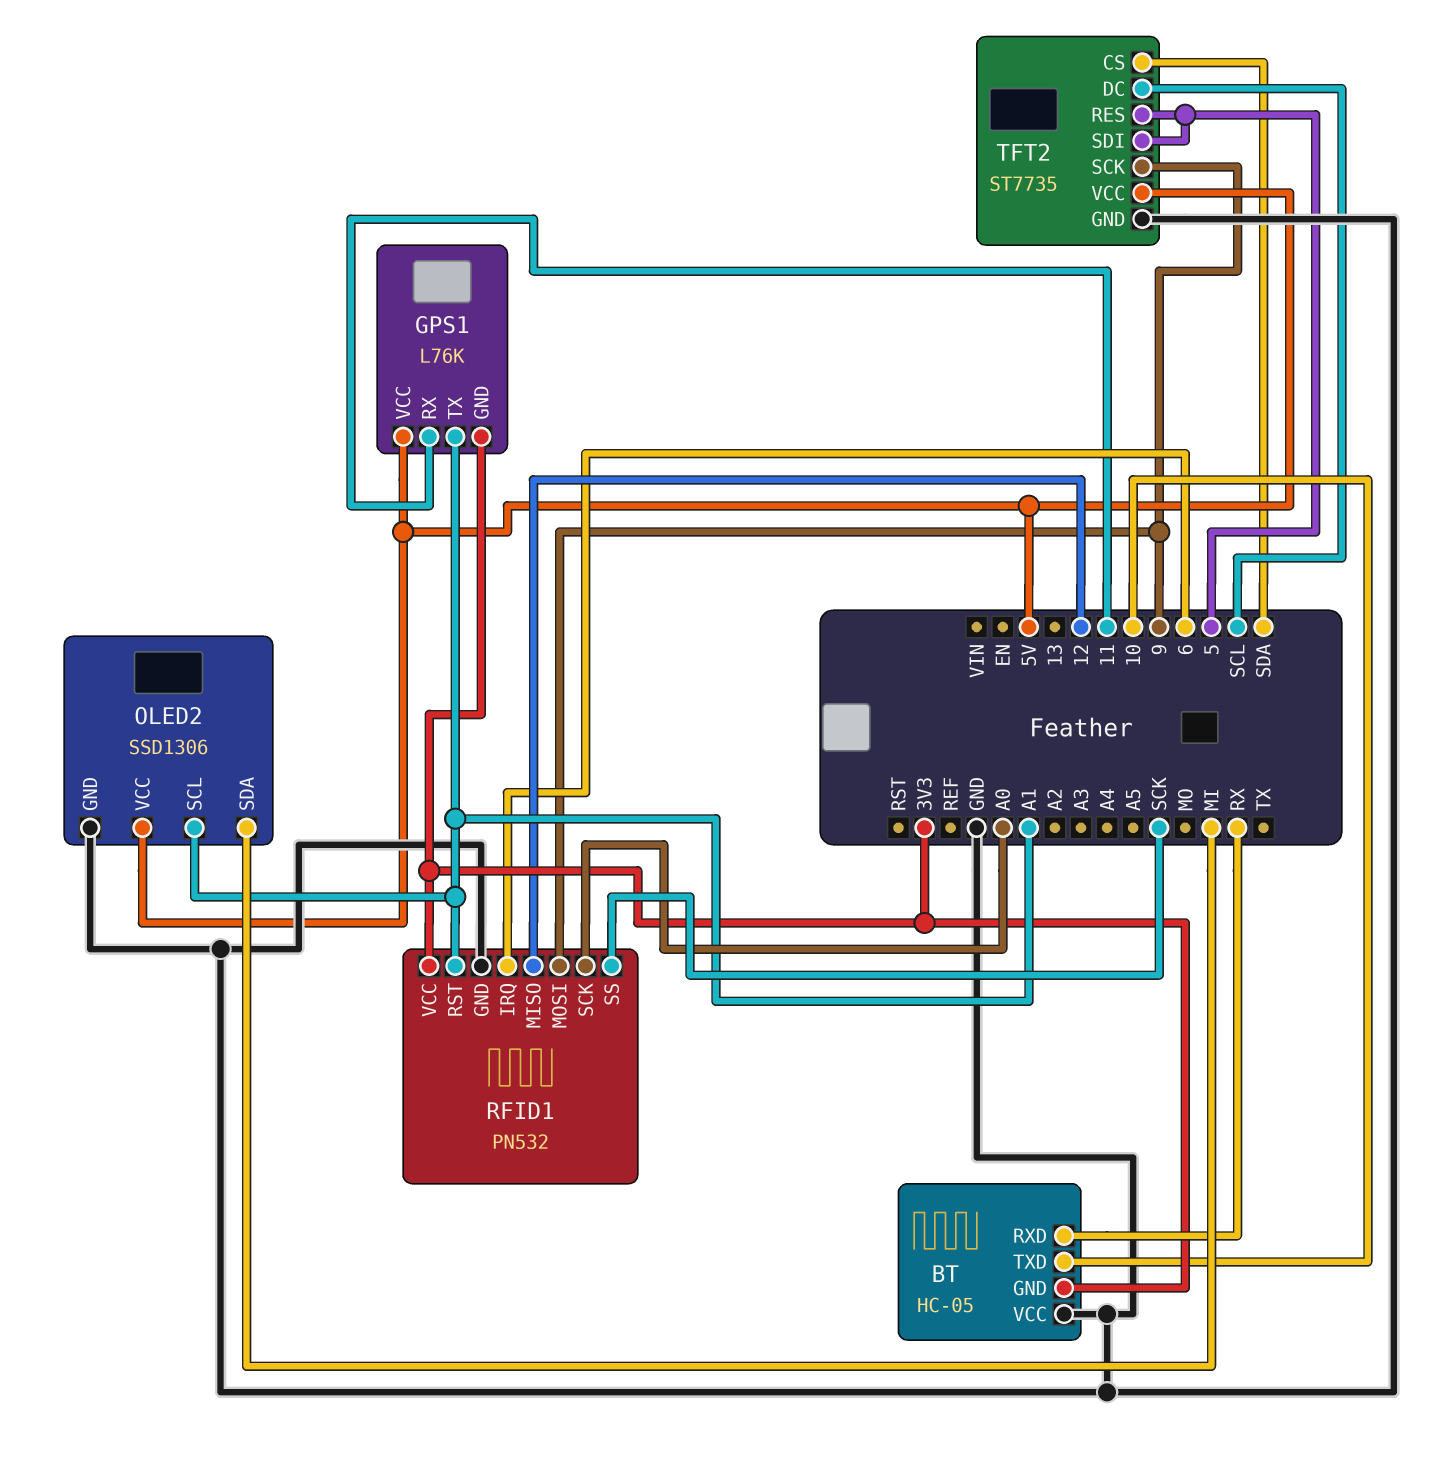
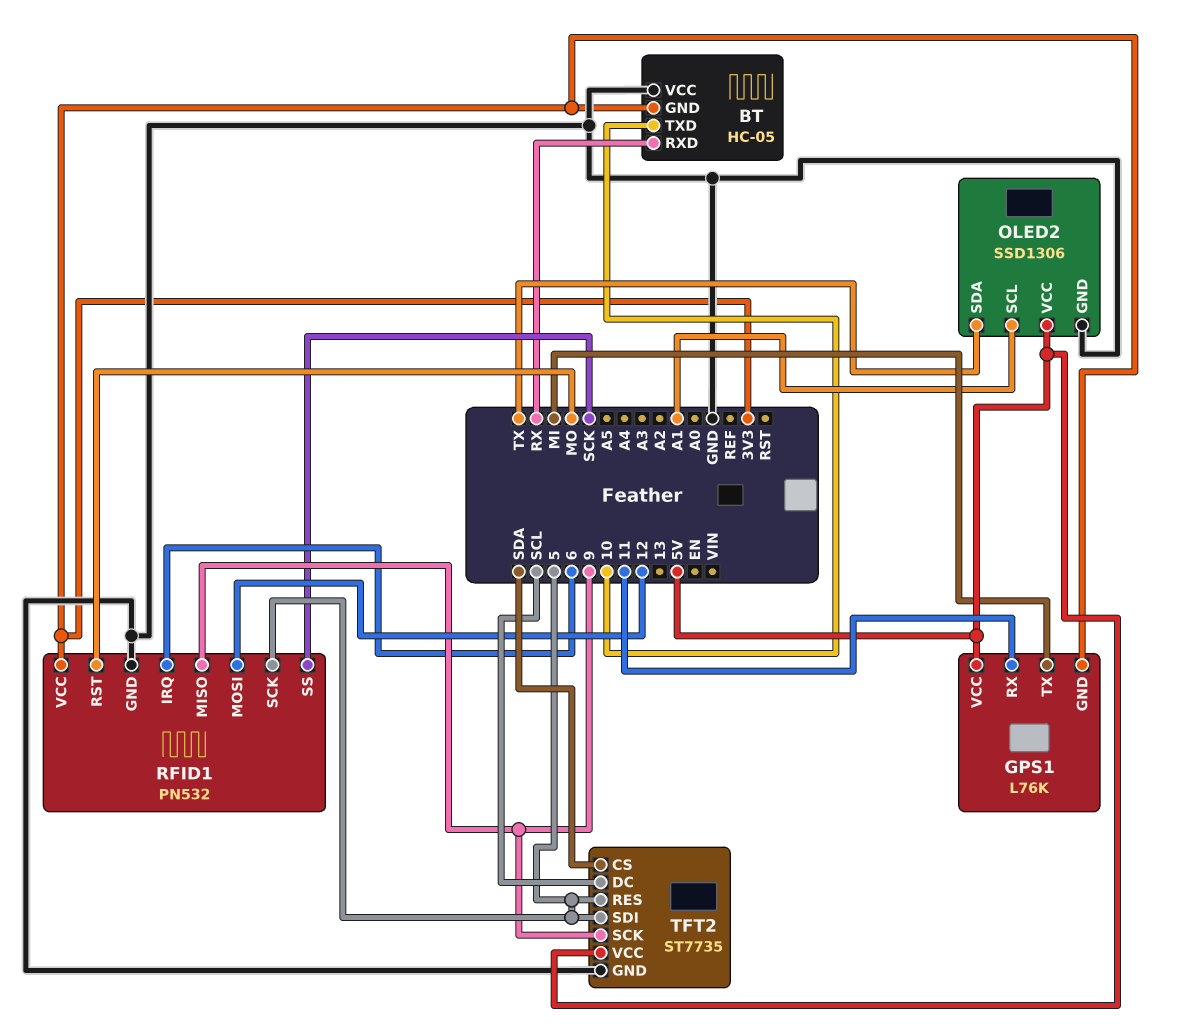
GPS1 pin TX: A1 -> MI
OLED2 pin SDA: MI -> TX
RFID1 pin MISO: 12 -> 9
RFID1 pin MOSI: 9 -> 12
RFID1 pin RST: A1 -> MO
RFID1 pin SCK: A0 -> 5

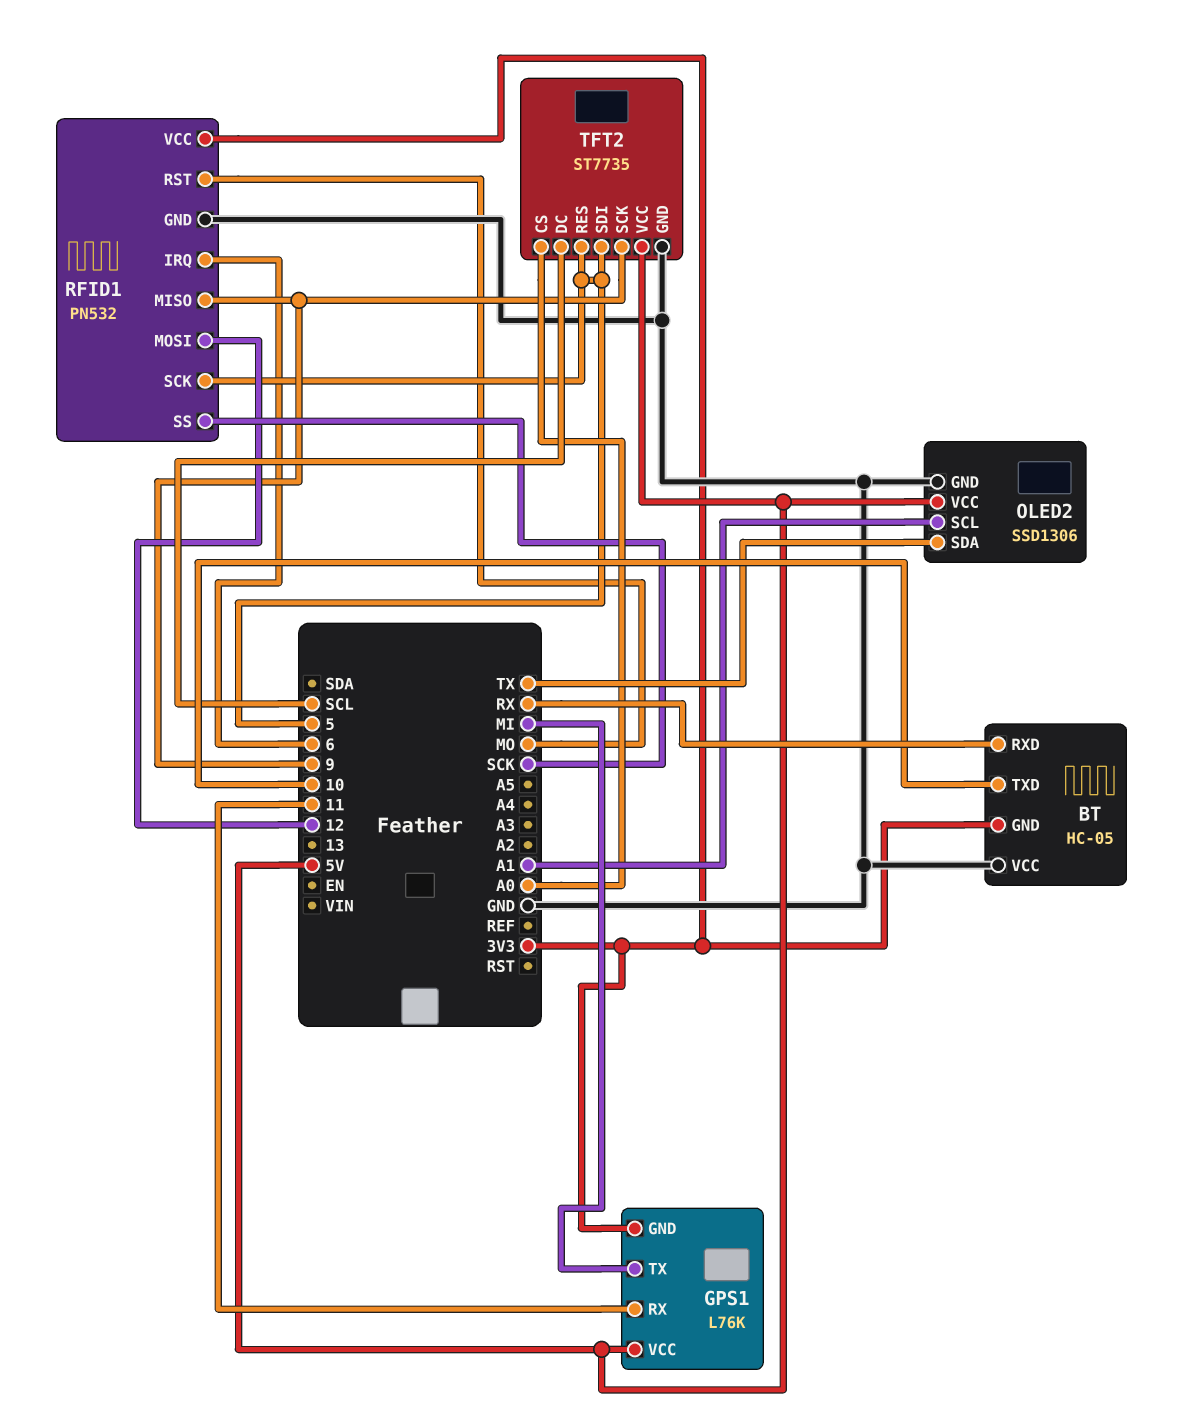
TFT2 pin CS: SDA -> A0

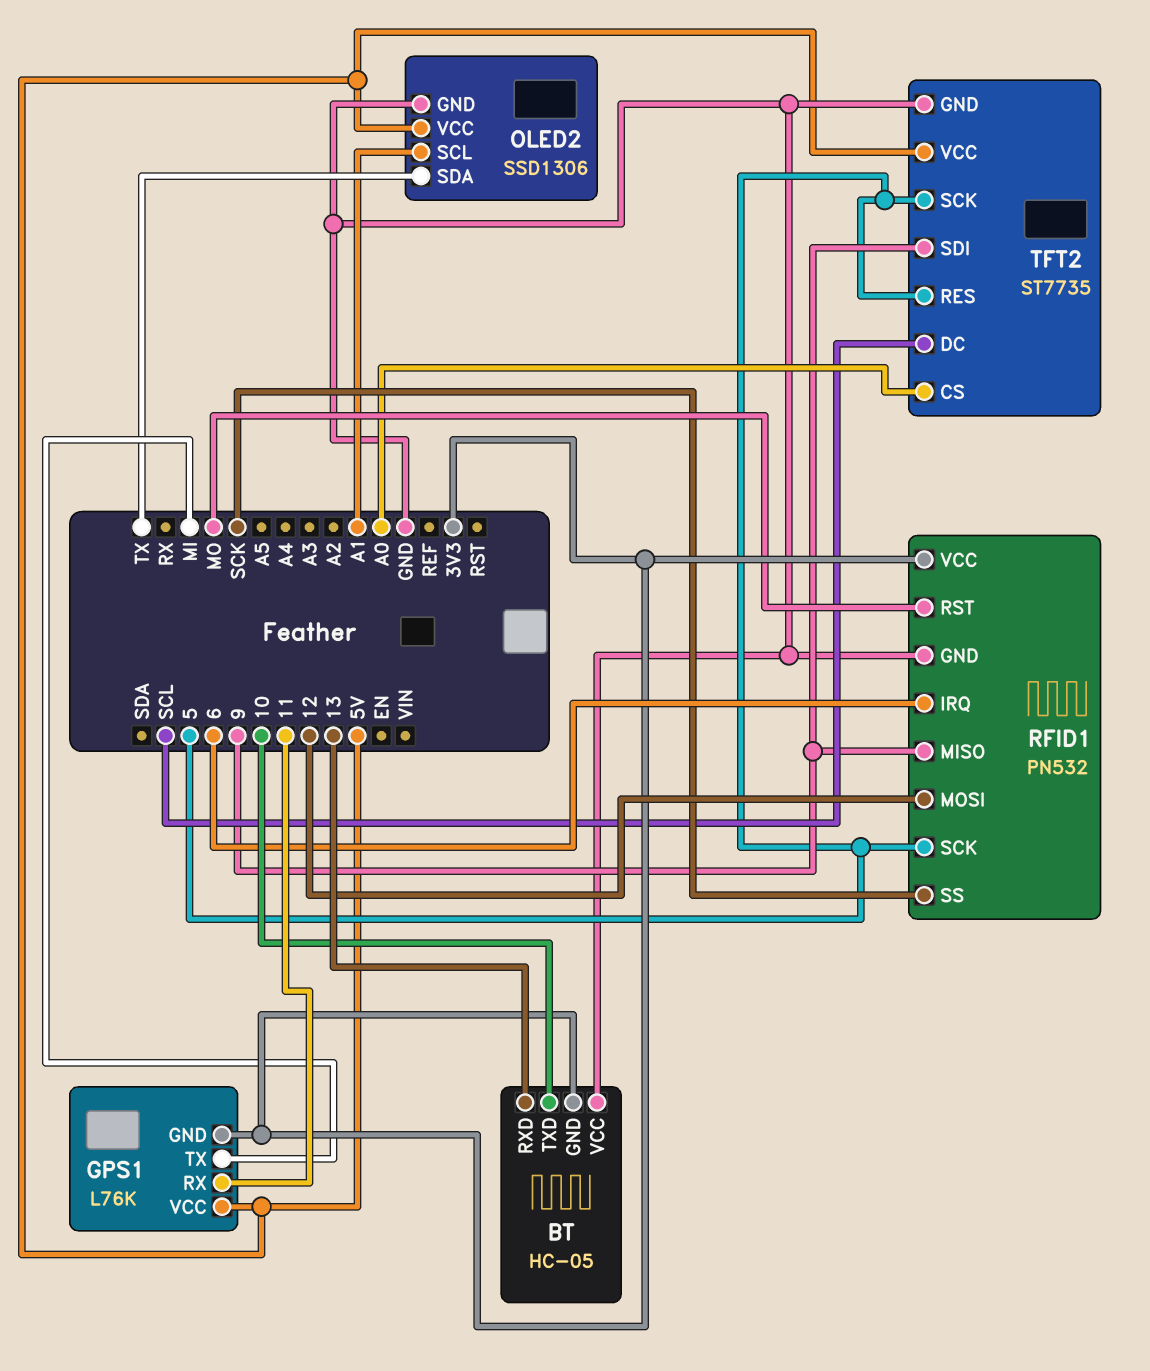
BT pin RXD: RX -> 13
TFT2 pin SCK: 9 -> 5
TFT2 pin SDI: 5 -> 9

